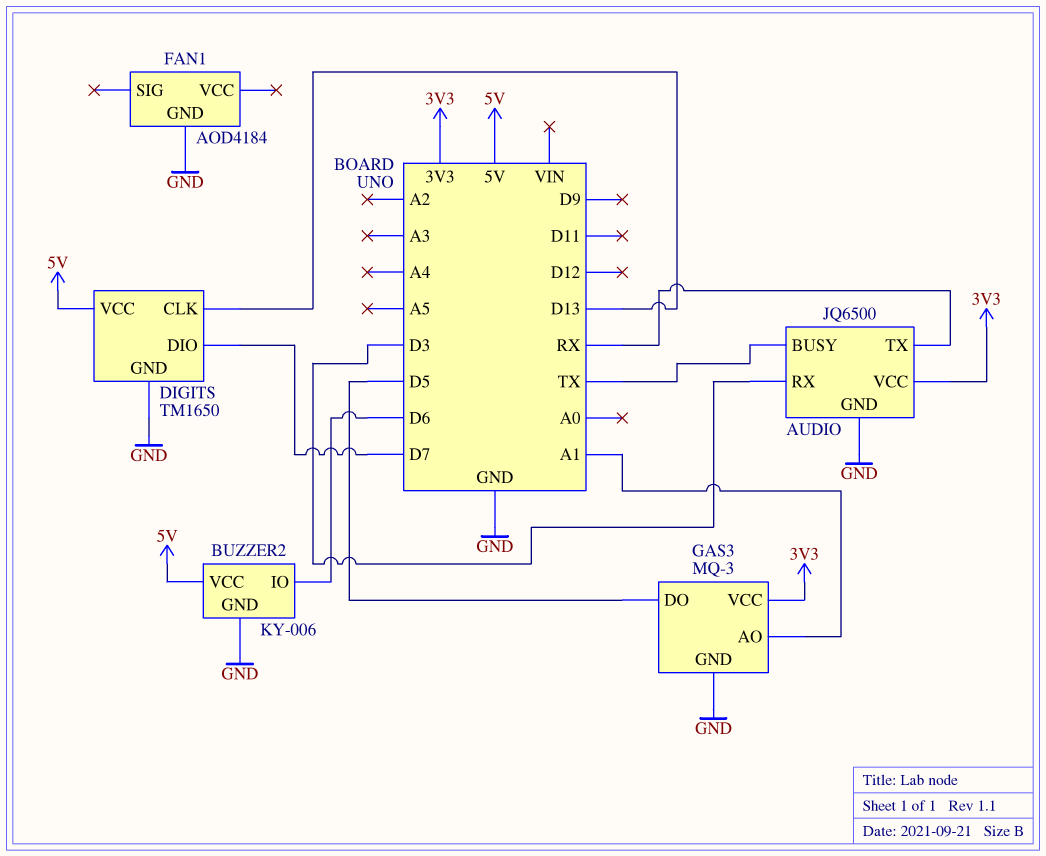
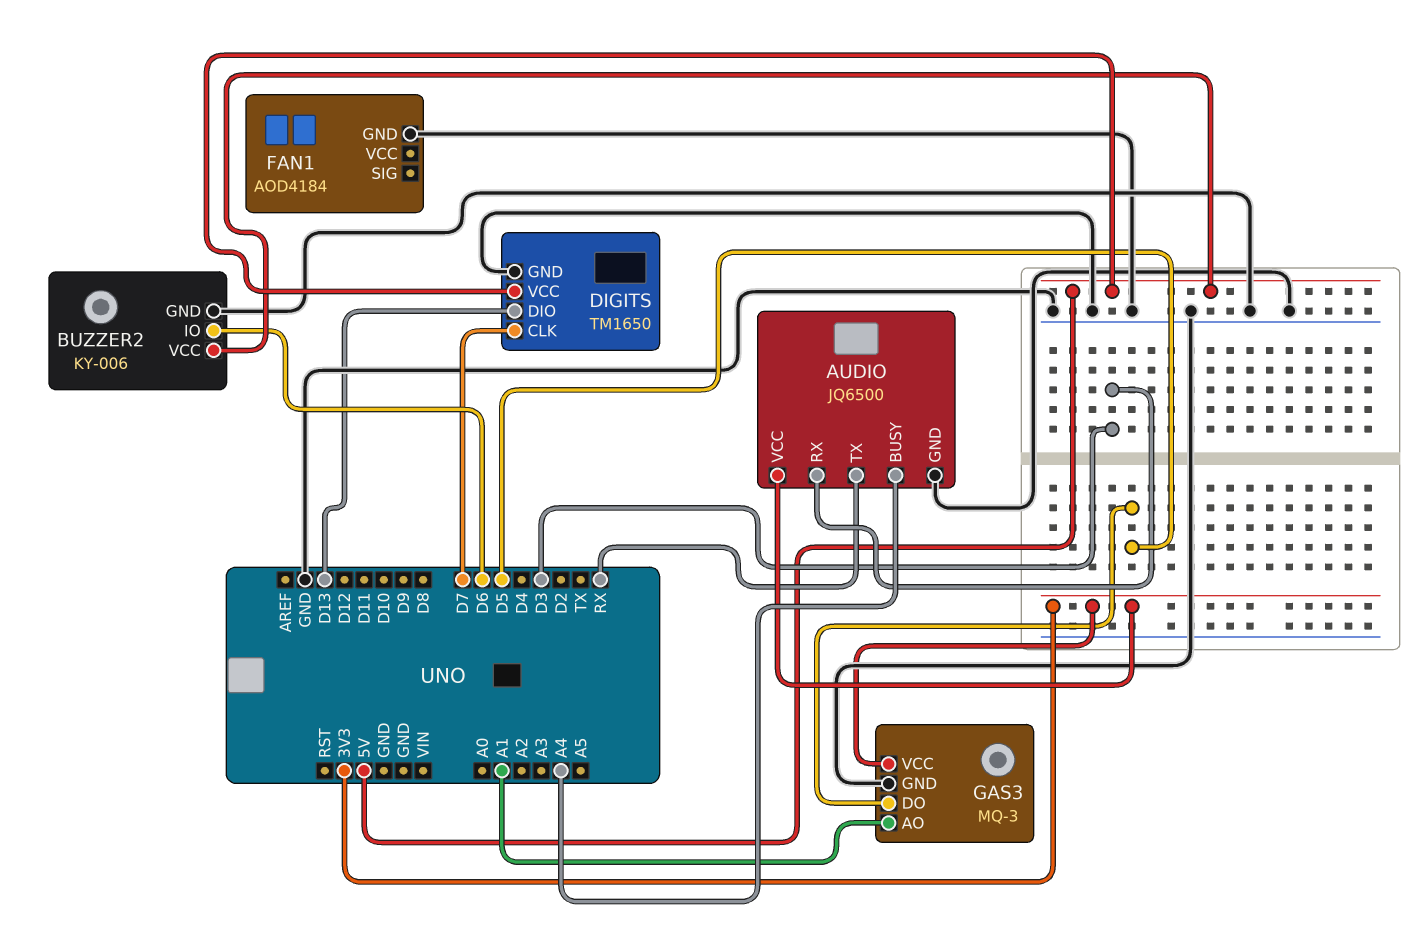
AUDIO pin BUSY: TX -> A4
DIGITS pin CLK: D13 -> D7
DIGITS pin DIO: D7 -> D13

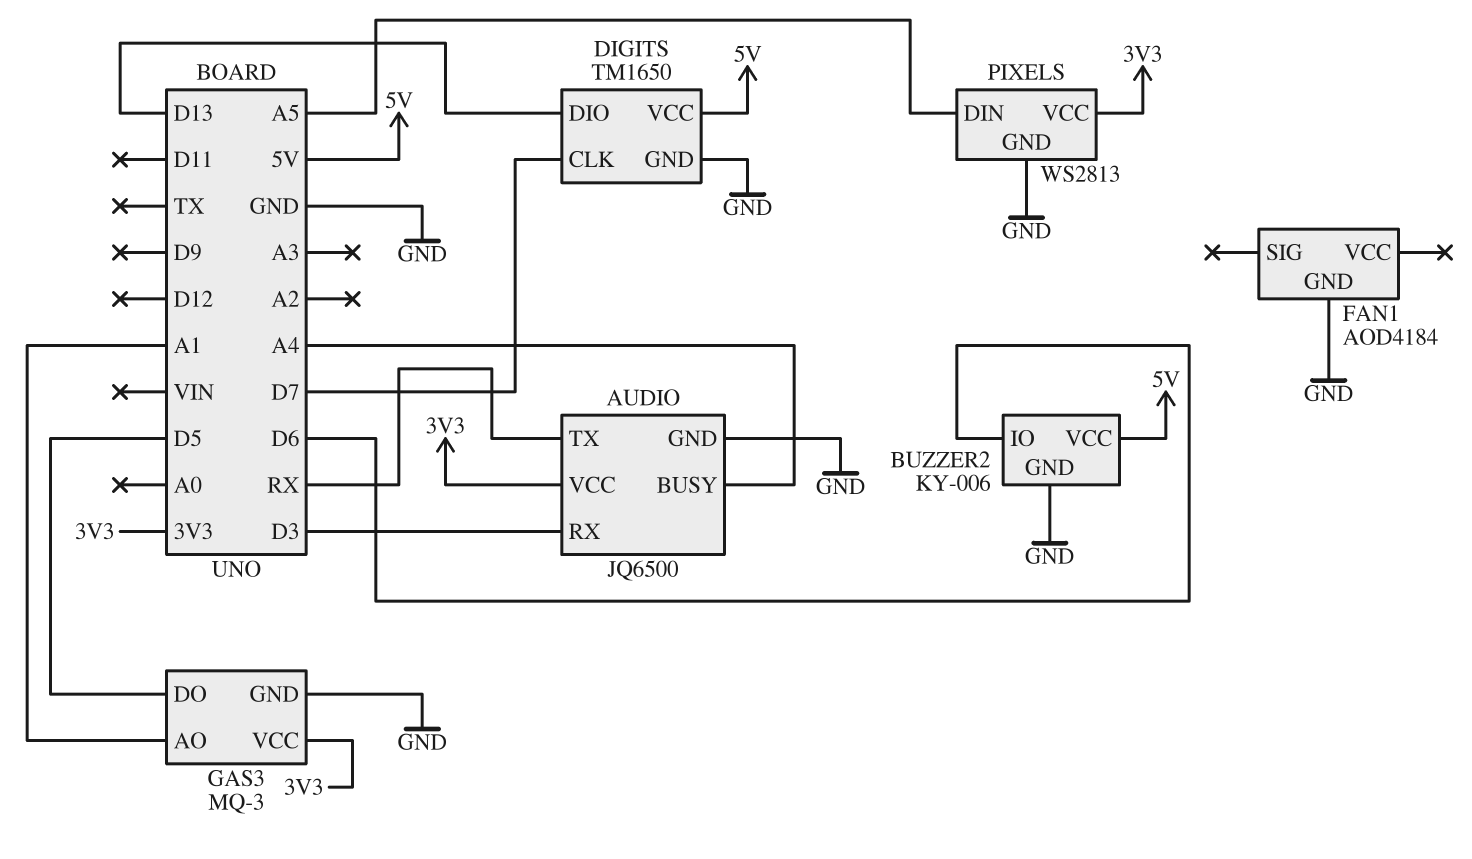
PIXELS: none -> WS2813
PIXELS pin DIN: none -> A5
PIXELS pin GND: none -> GND
PIXELS pin VCC: none -> 3V3

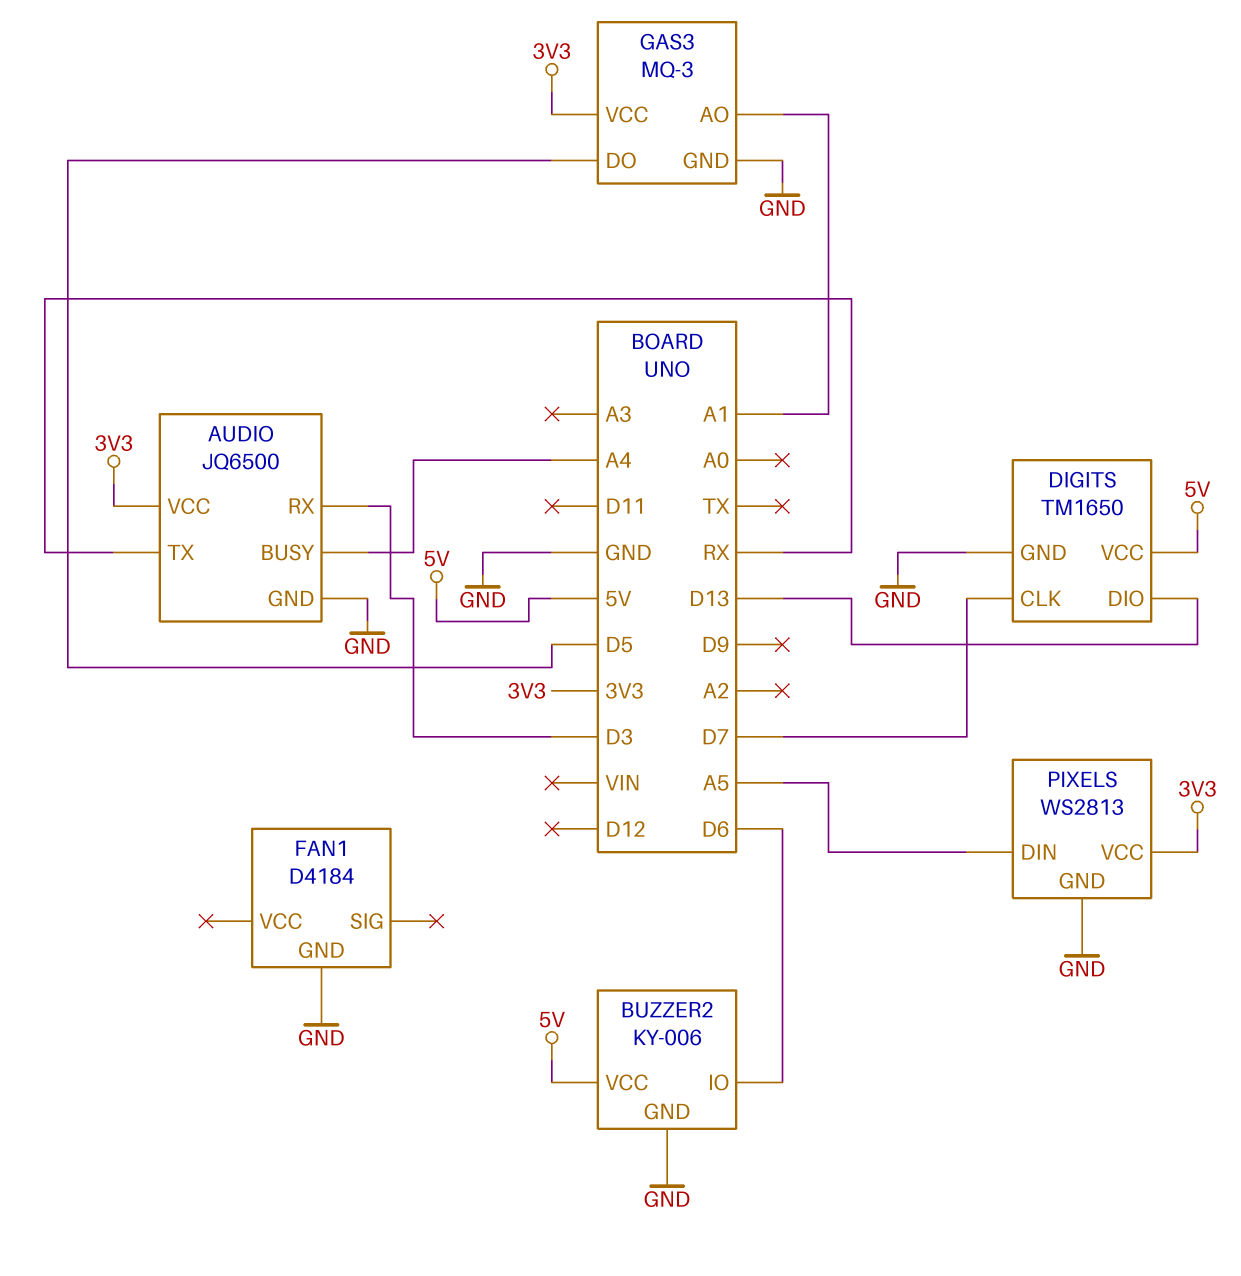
FAN1: AOD4184 -> D4184

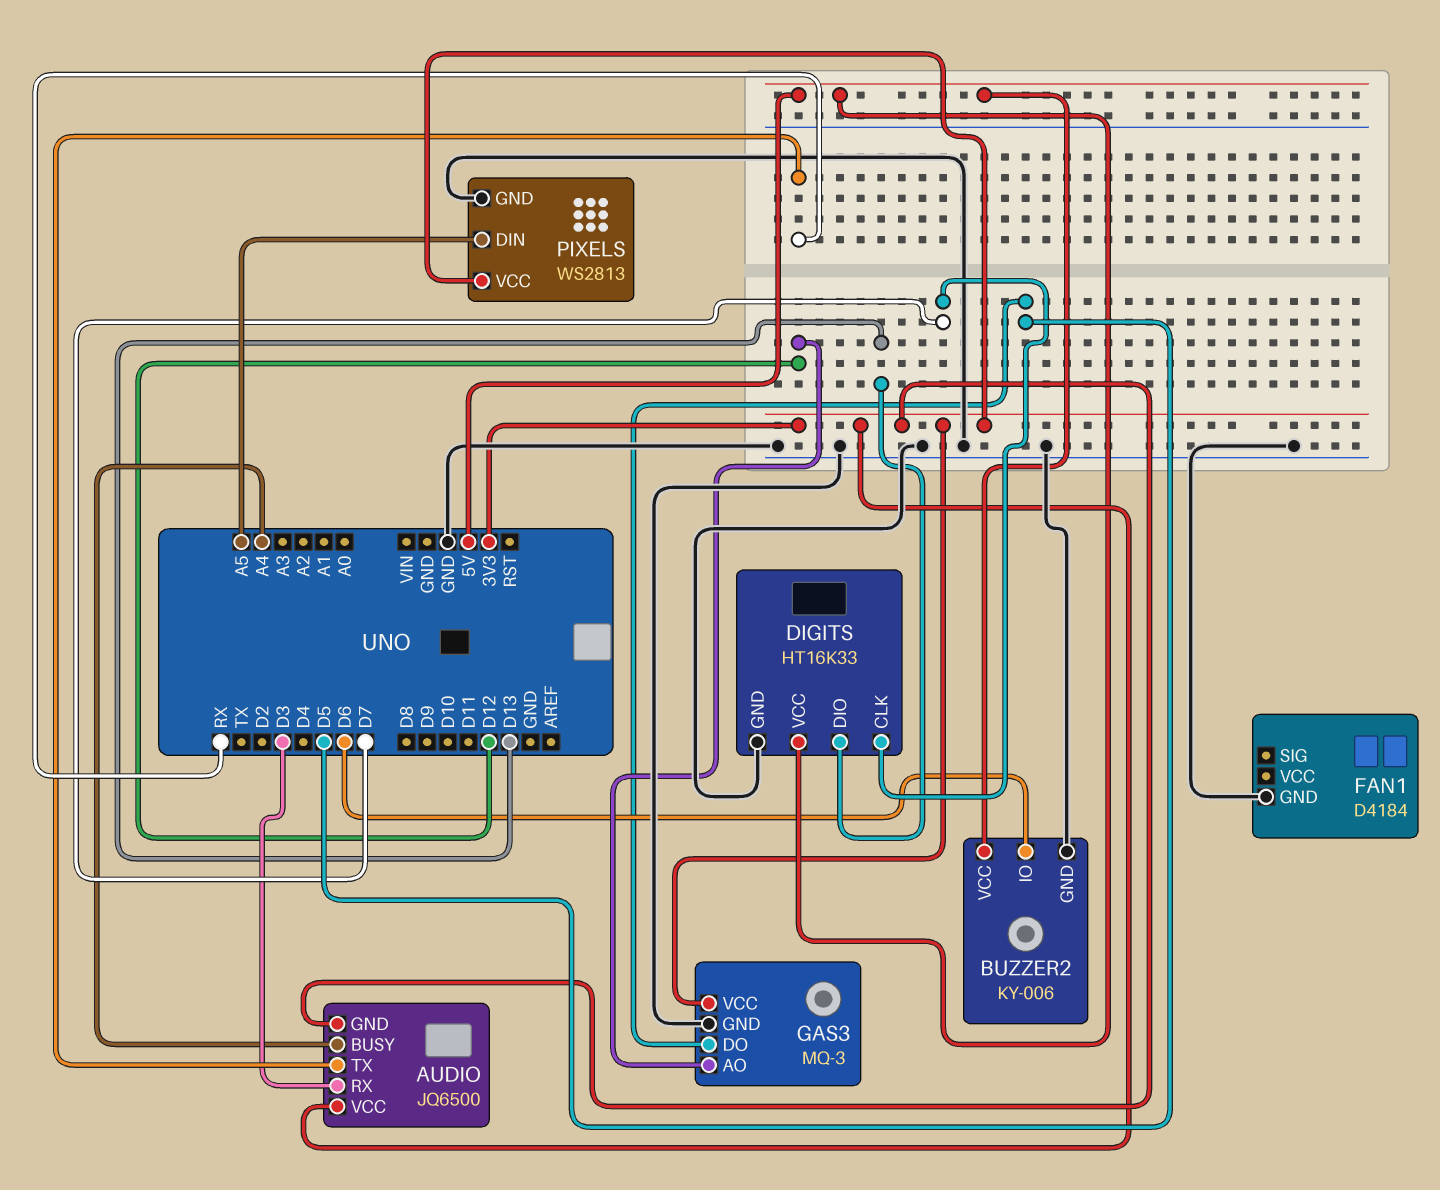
AUDIO pin GND: GND -> 3V3
DIGITS: TM1650 -> HT16K33
GAS3 pin AO: A1 -> D12

